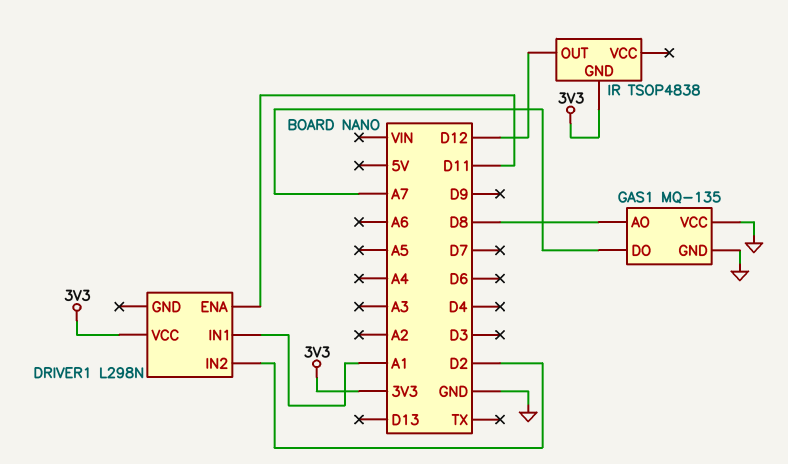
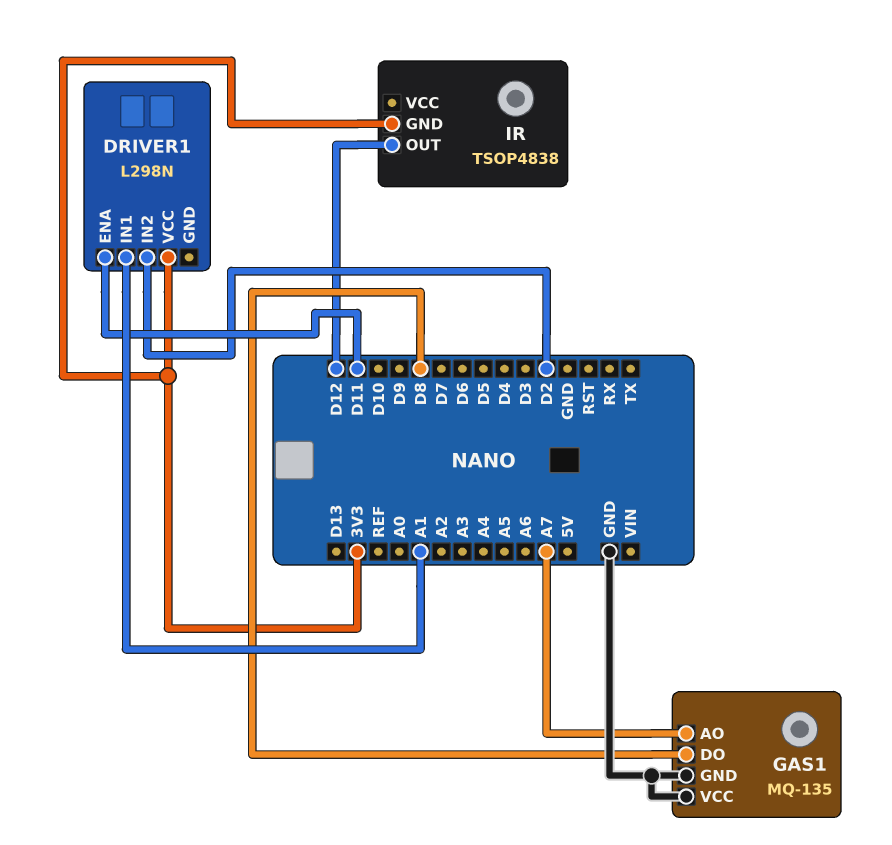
GAS1 pin AO: D8 -> A7
GAS1 pin DO: A7 -> D8

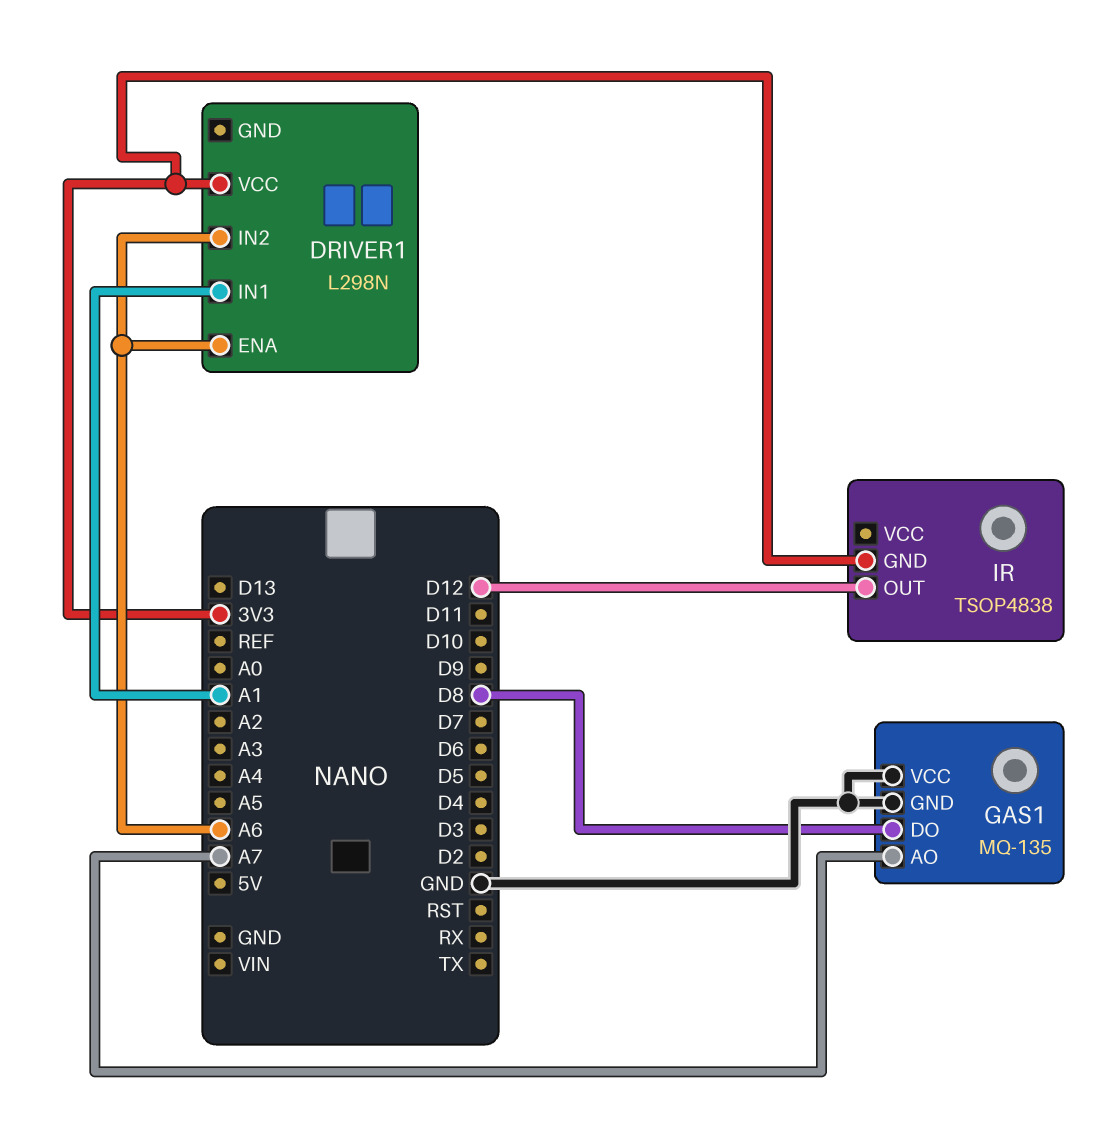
DRIVER1 pin ENA: D11 -> A6
DRIVER1 pin IN2: D2 -> A6

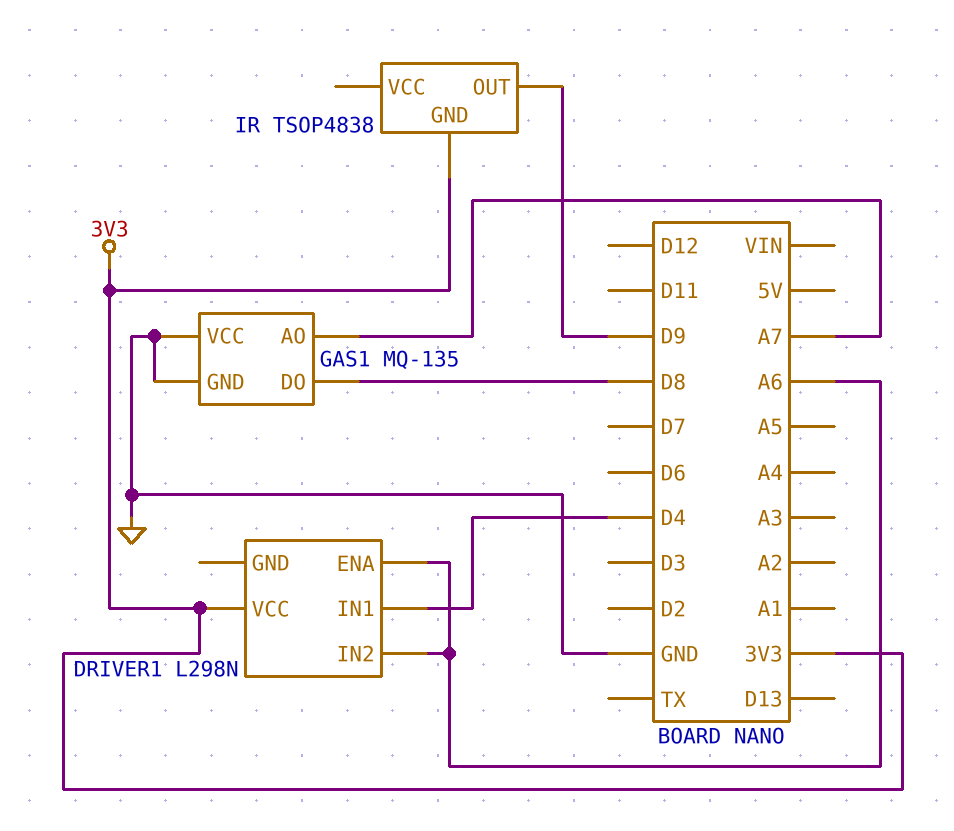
DRIVER1 pin IN1: A1 -> D4
IR pin OUT: D12 -> D9

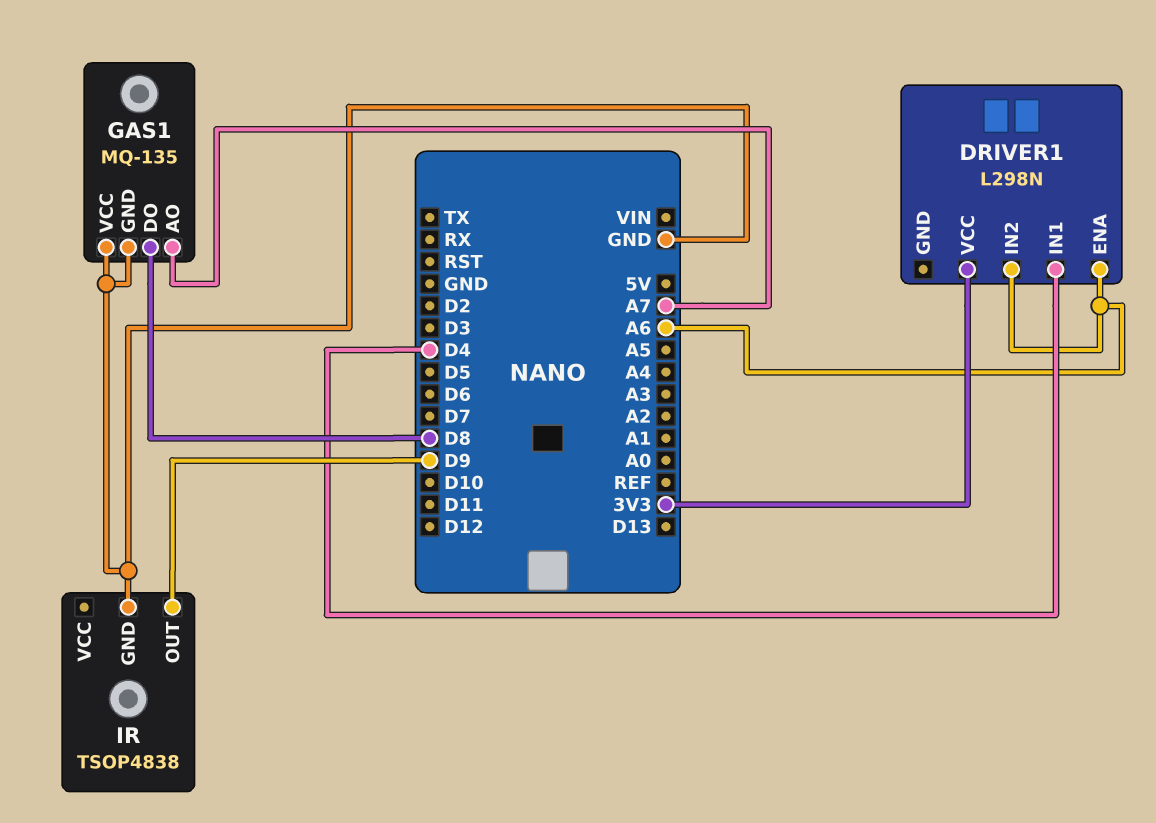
IR pin GND: 3V3 -> GND

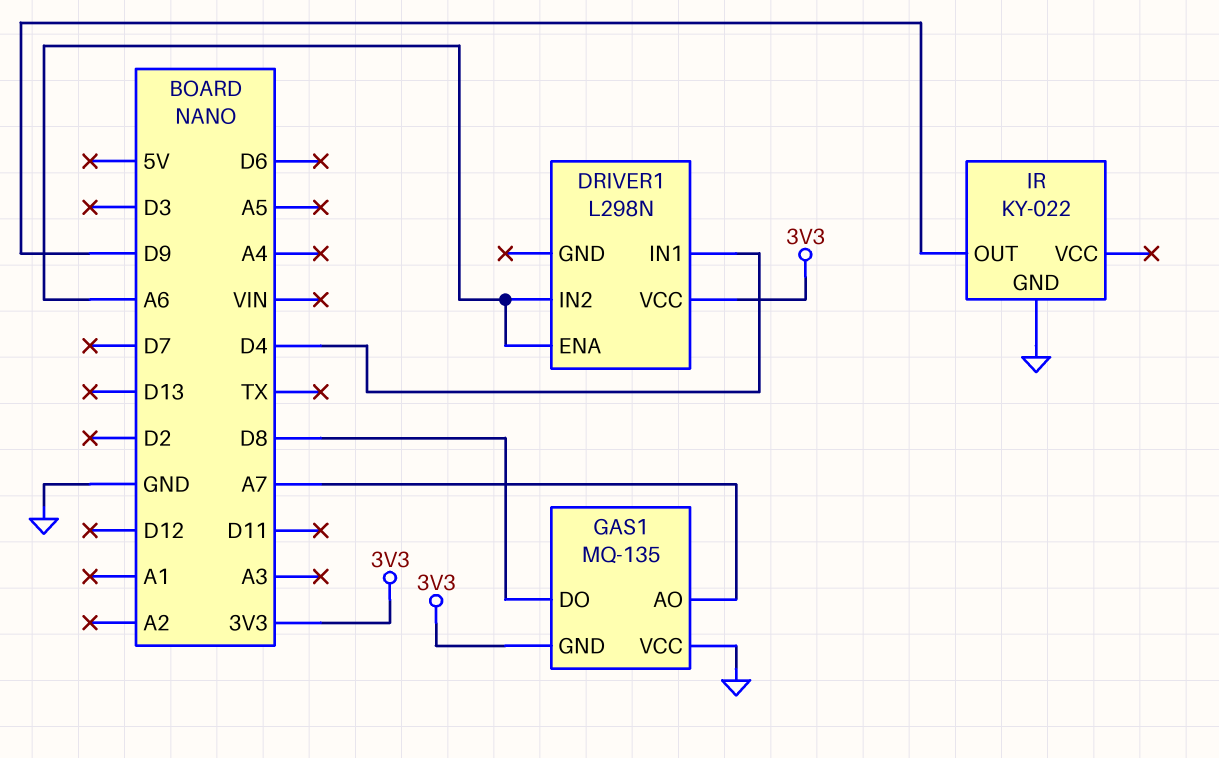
GAS1 pin GND: GND -> 3V3
IR: TSOP4838 -> KY-022

